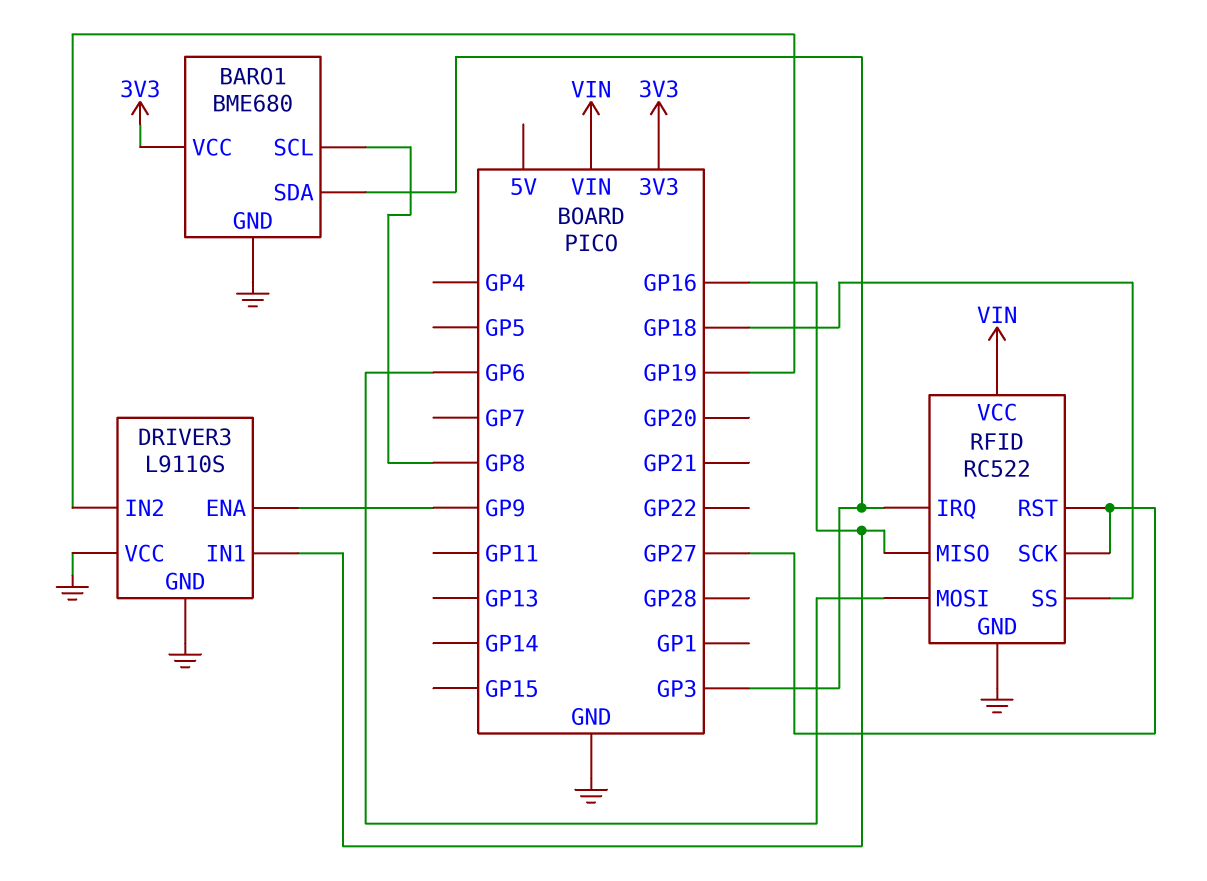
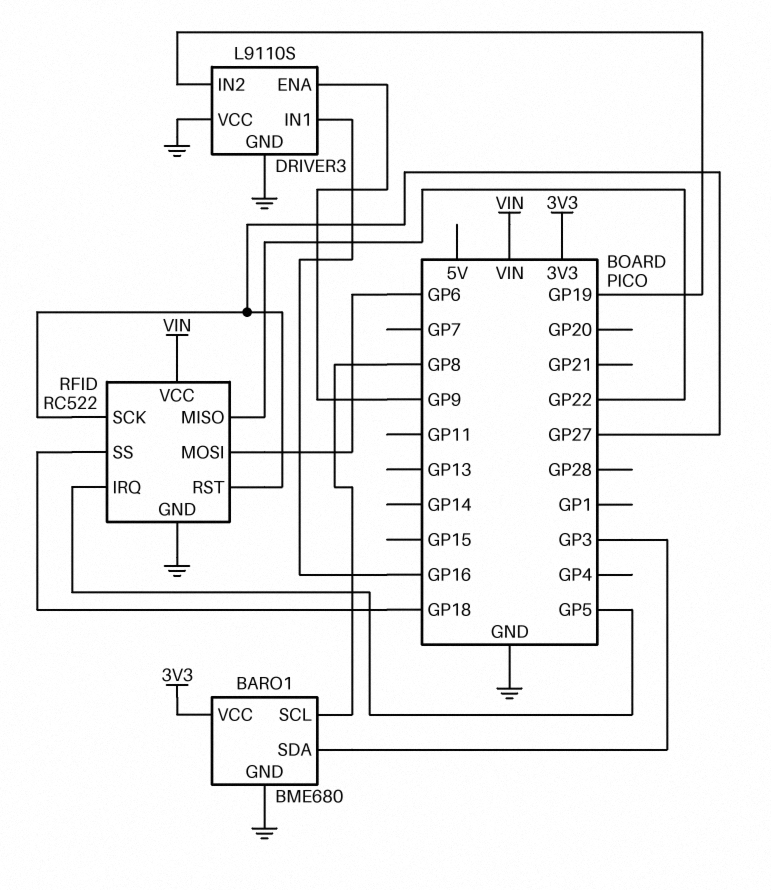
RFID pin IRQ: GP3 -> GP5
RFID pin MISO: GP16 -> GP22

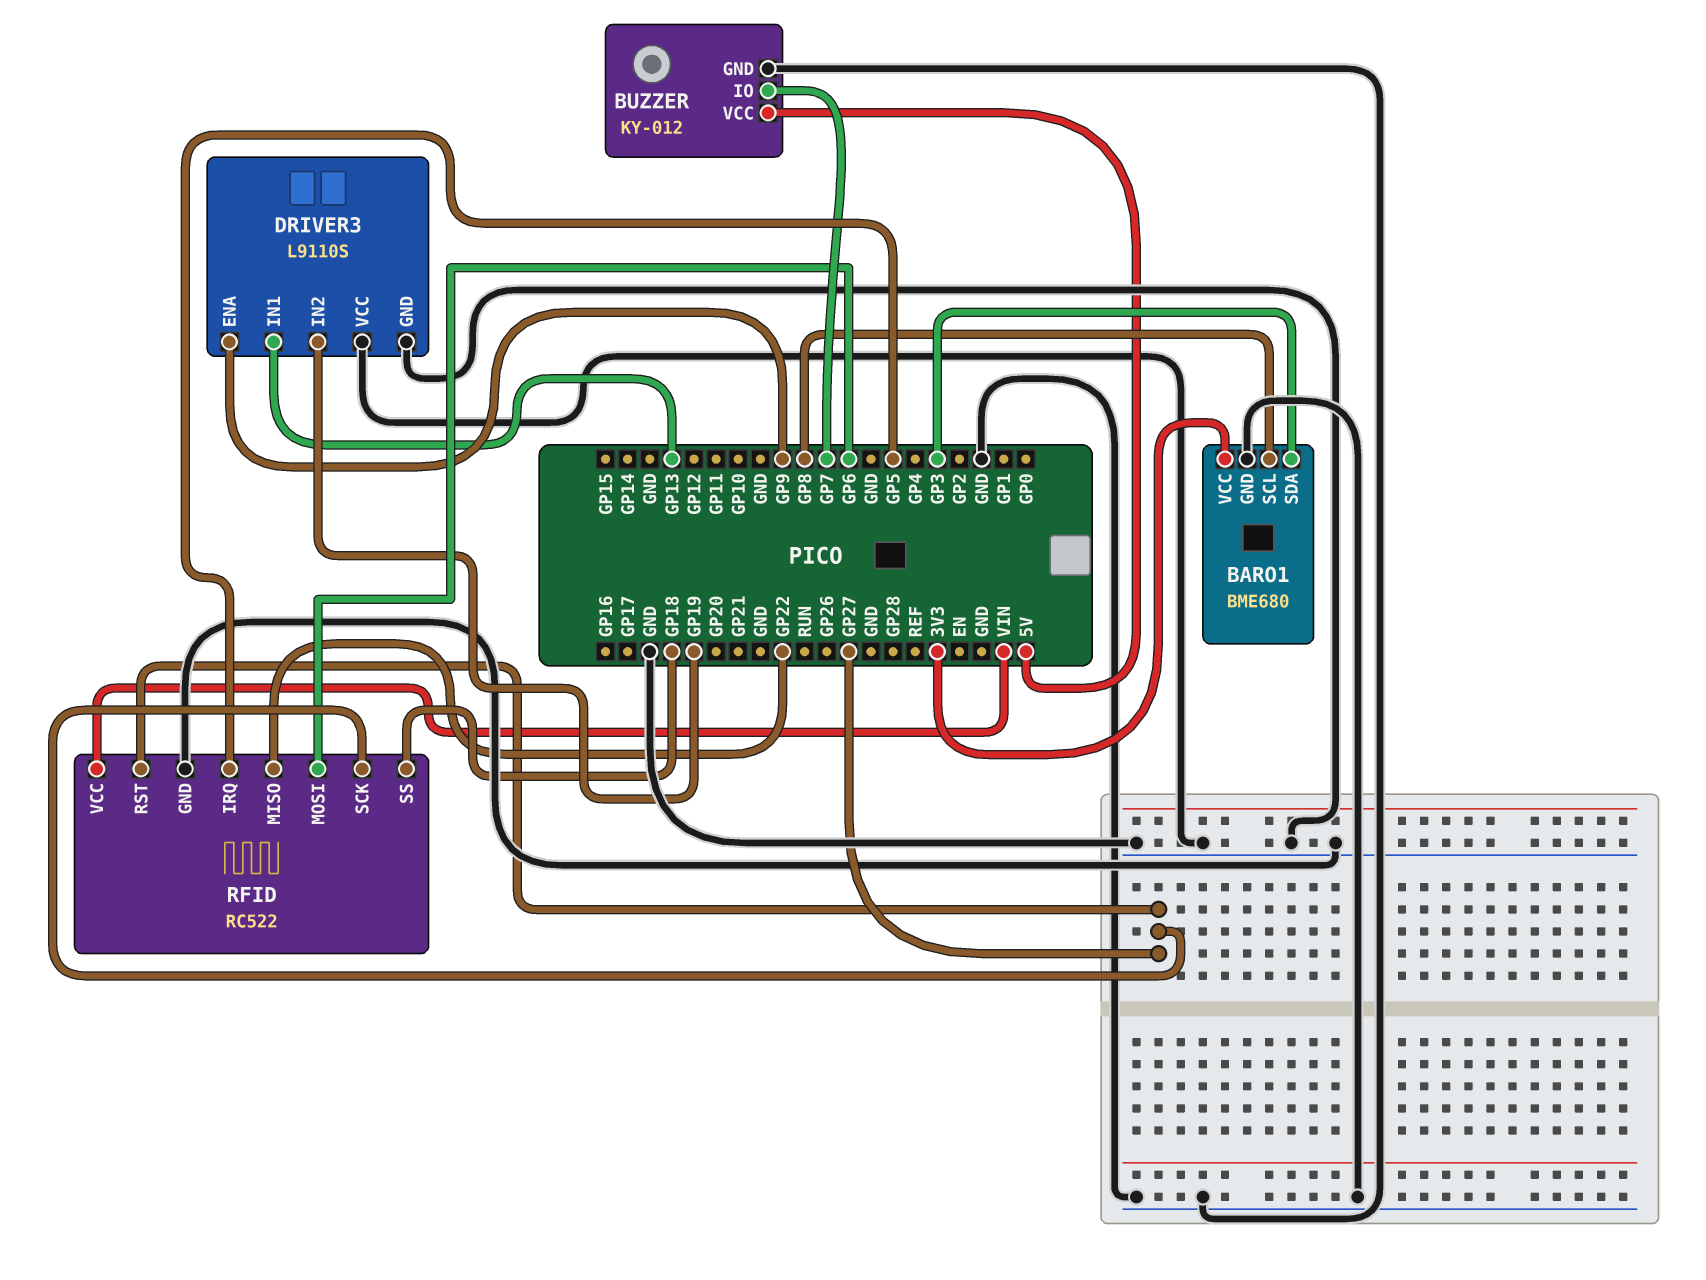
BUZZER: none -> KY-012
BUZZER pin GND: none -> GND
BUZZER pin IO: none -> GP7
BUZZER pin VCC: none -> 5V
DRIVER3 pin IN1: GP16 -> GP13

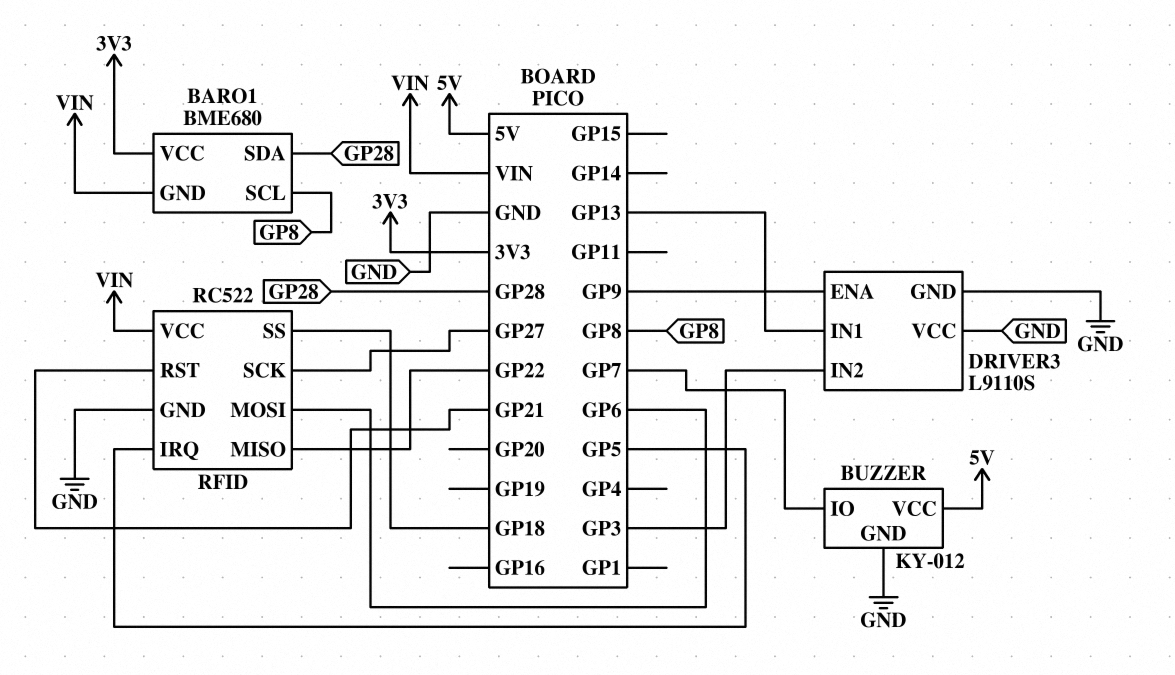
BARO1 pin GND: GND -> VIN
BARO1 pin SDA: GP3 -> GP28
DRIVER3 pin IN2: GP19 -> GP3
RFID pin RST: GP27 -> GP21

